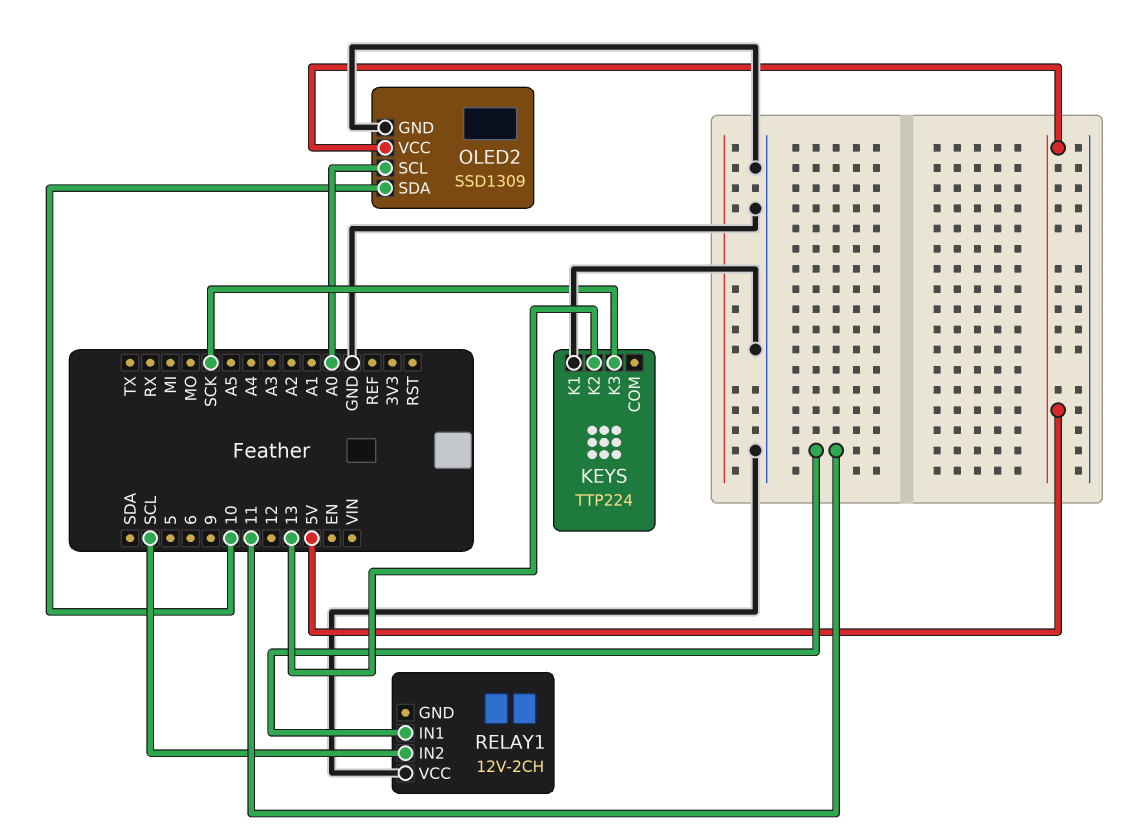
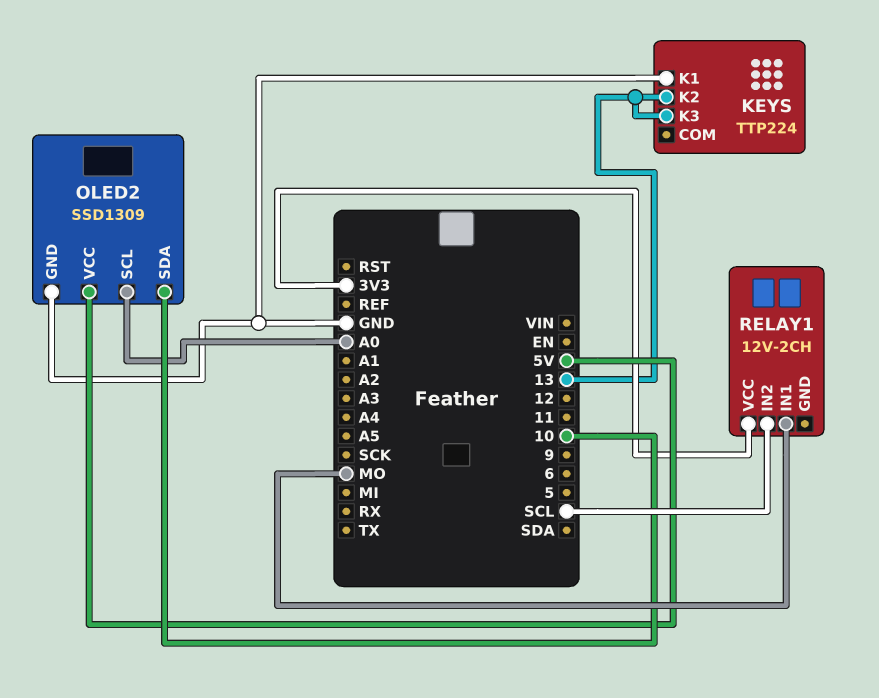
KEYS pin K3: SCK -> 13
RELAY1 pin IN1: 11 -> MO
RELAY1 pin VCC: GND -> 3V3

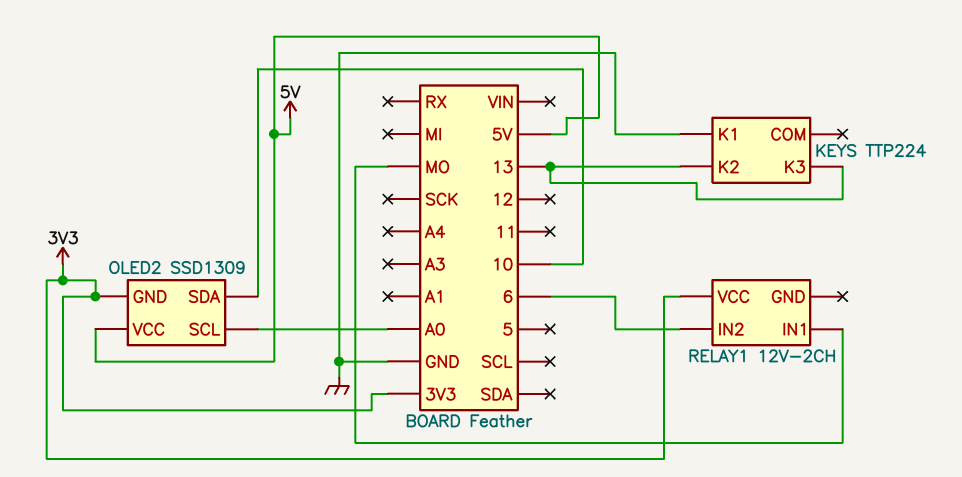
OLED2 pin GND: GND -> 3V3
RELAY1 pin IN2: SCL -> 6

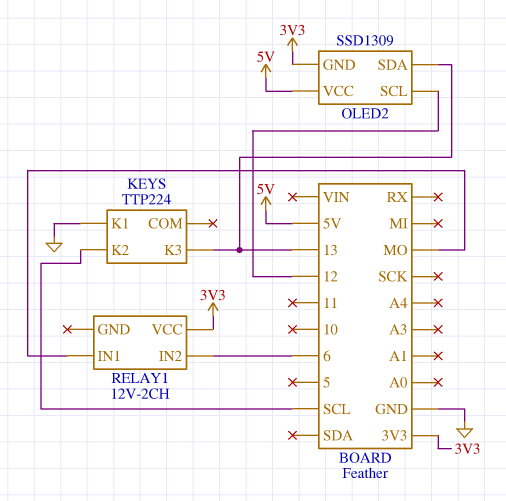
KEYS pin K2: 13 -> SCL
OLED2 pin SCL: A0 -> 12
OLED2 pin SDA: 10 -> 13

